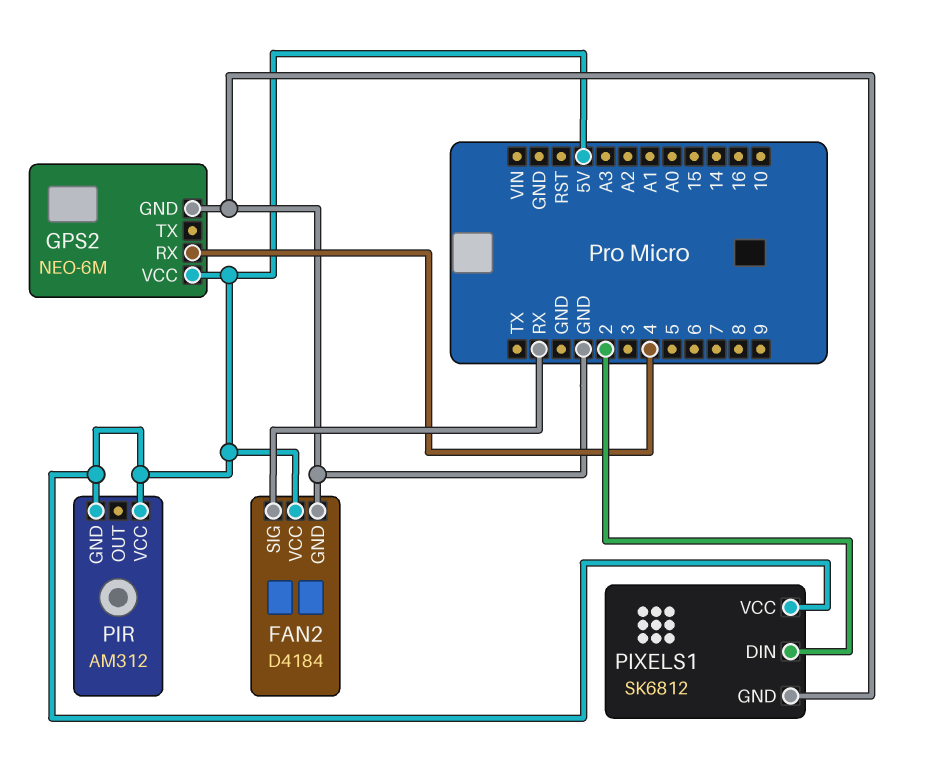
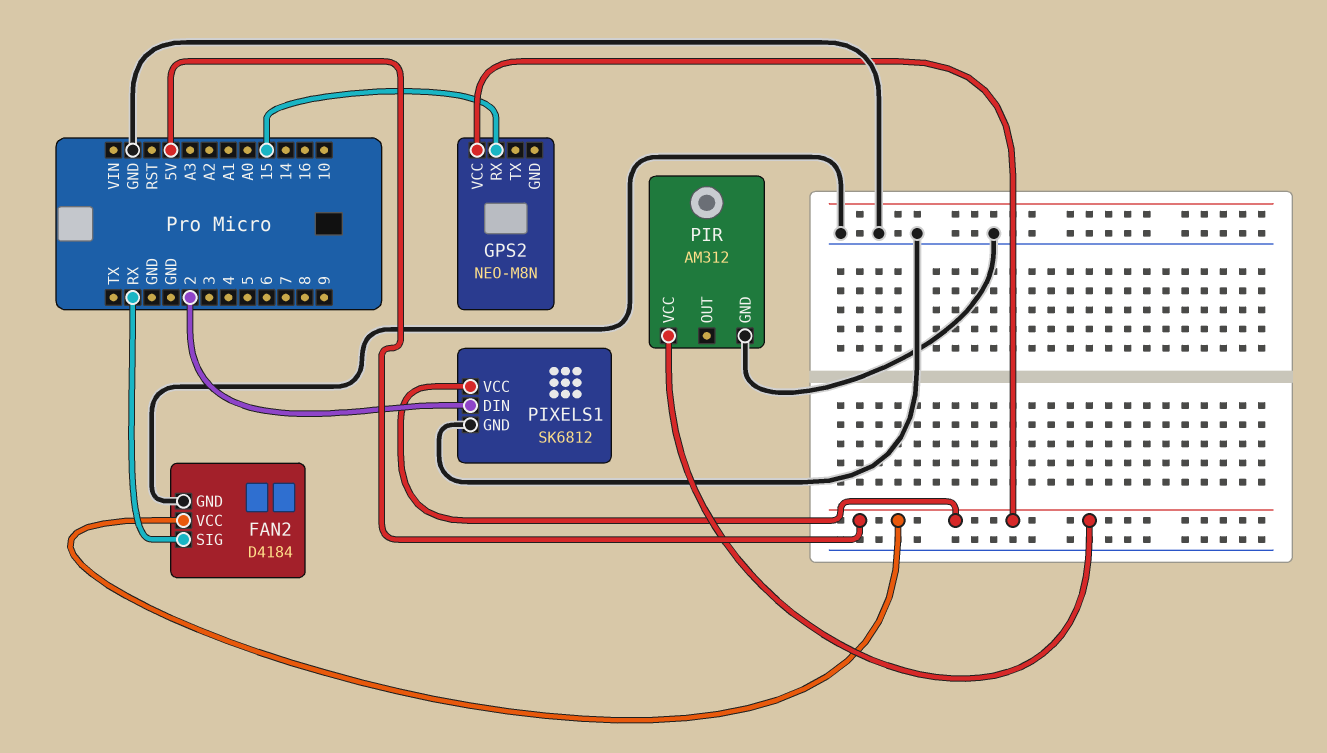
GPS2: NEO-6M -> NEO-M8N
GPS2 pin GND: GND -> none
GPS2 pin RX: 4 -> 15
PIR pin GND: 5V -> GND

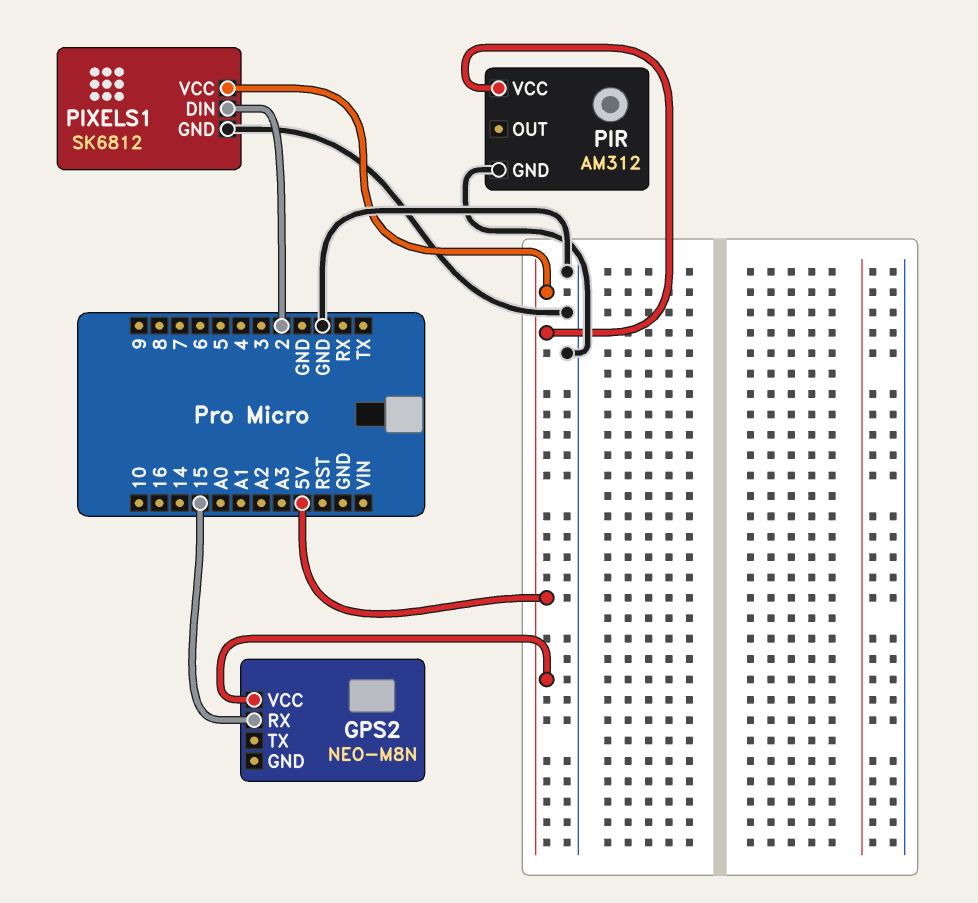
FAN2: D4184 -> none
FAN2 pin GND: GND -> none
FAN2 pin SIG: RX -> none
FAN2 pin VCC: 5V -> none

